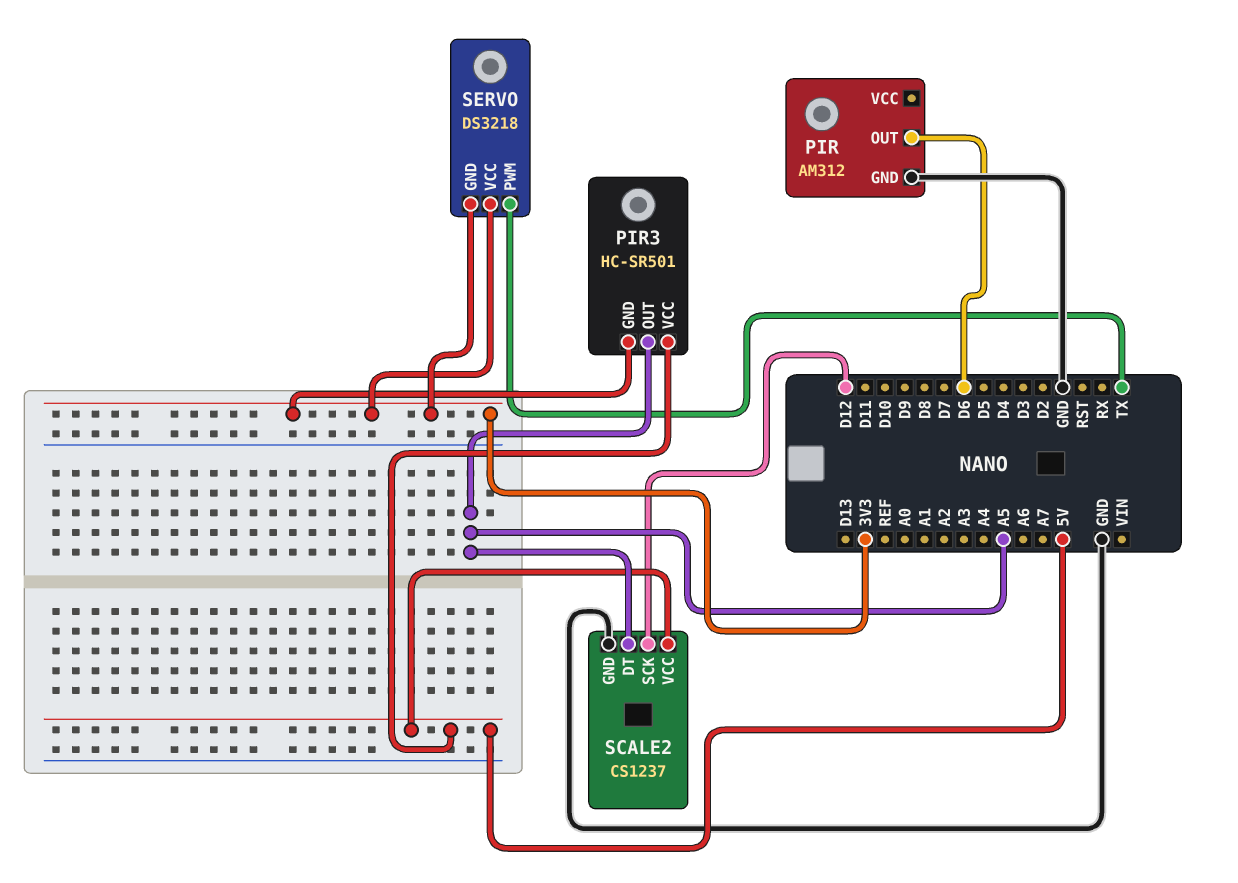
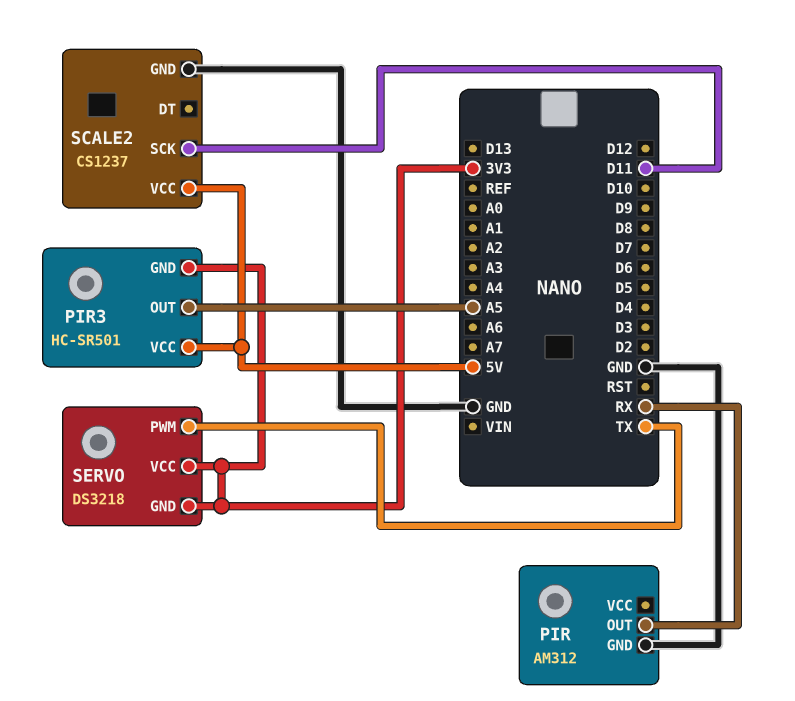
PIR pin OUT: D6 -> RX
SCALE2 pin DT: A5 -> none
SCALE2 pin SCK: D12 -> D11

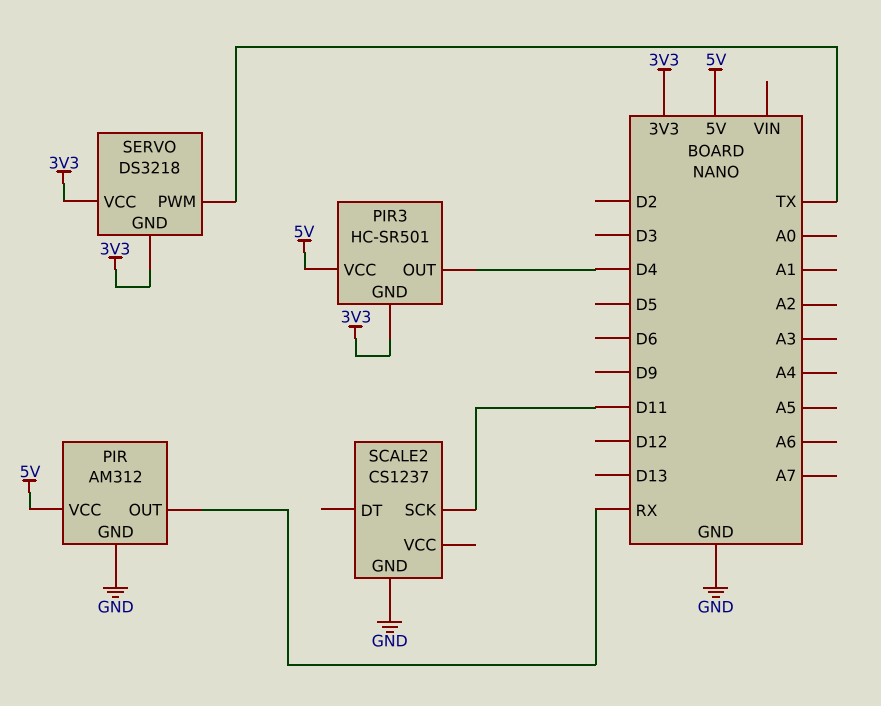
PIR pin VCC: none -> 5V
PIR3 pin OUT: A5 -> D4
SCALE2 pin VCC: 5V -> none

